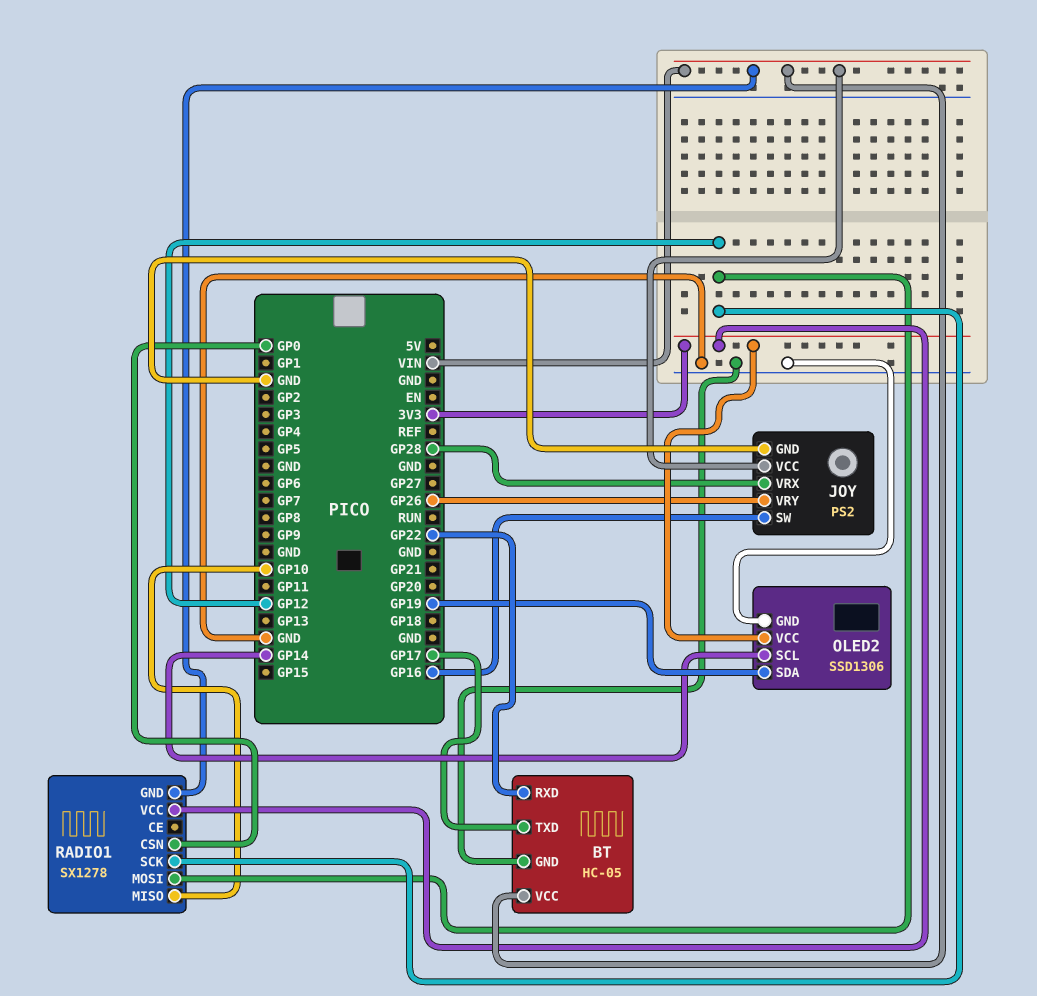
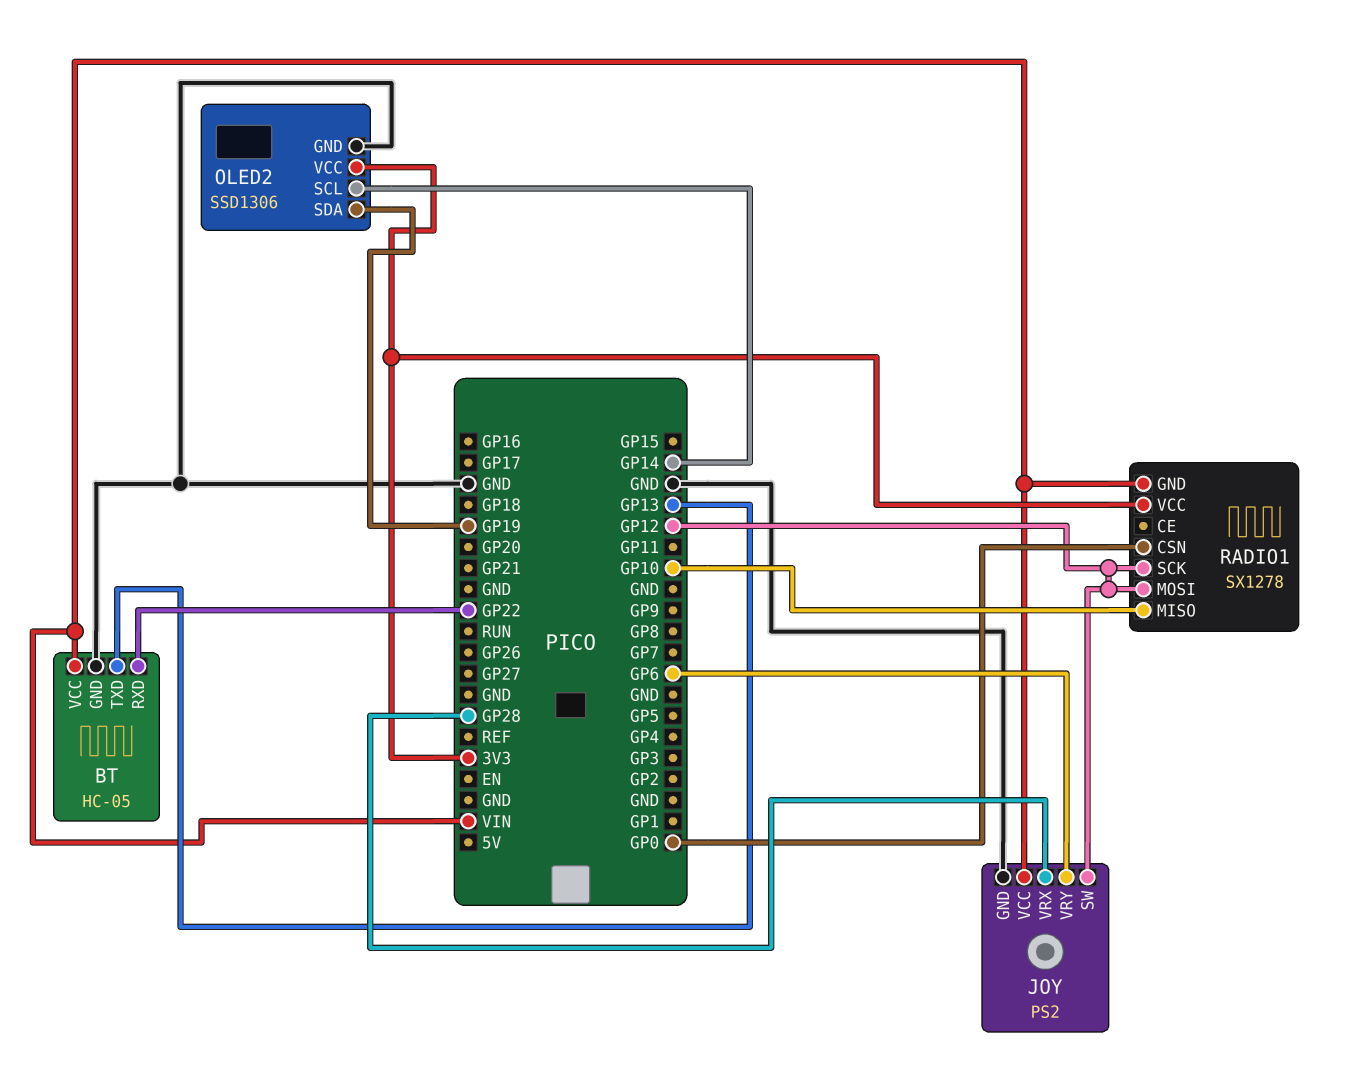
BT pin TXD: GP17 -> GP13
JOY pin SW: GP16 -> GP12
JOY pin VRY: GP26 -> GP6

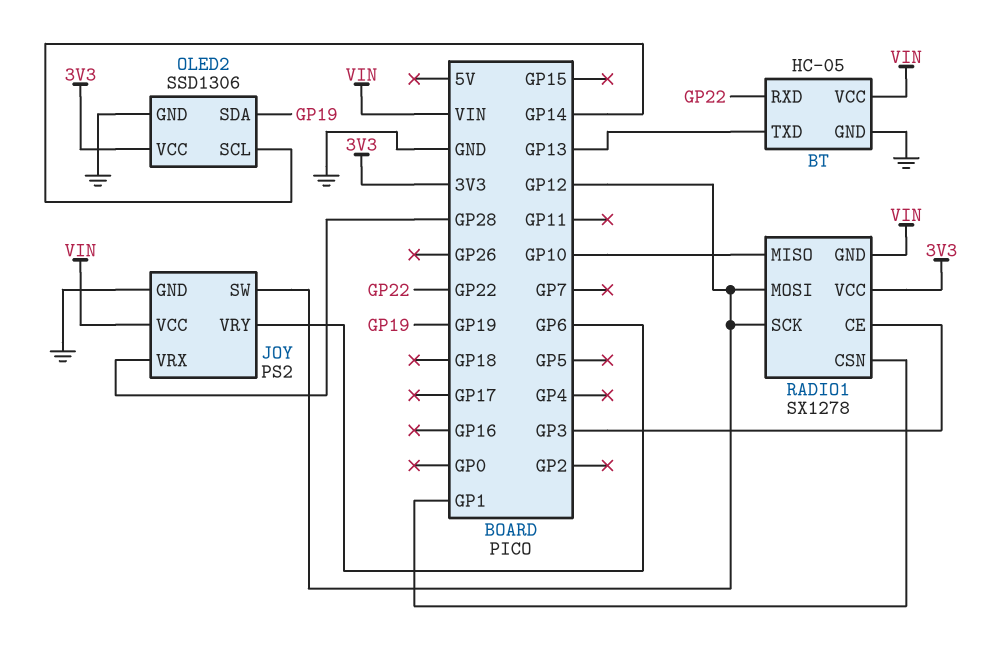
RADIO1 pin CE: none -> GP3
RADIO1 pin CSN: GP0 -> GP1

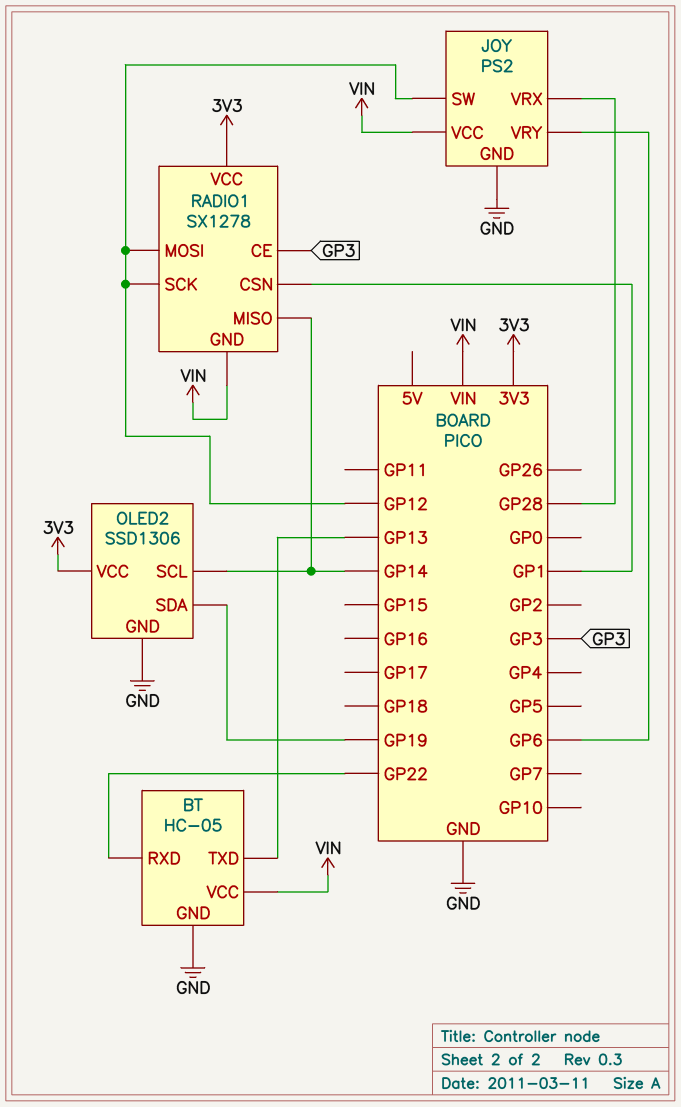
RADIO1 pin MISO: GP10 -> GP14

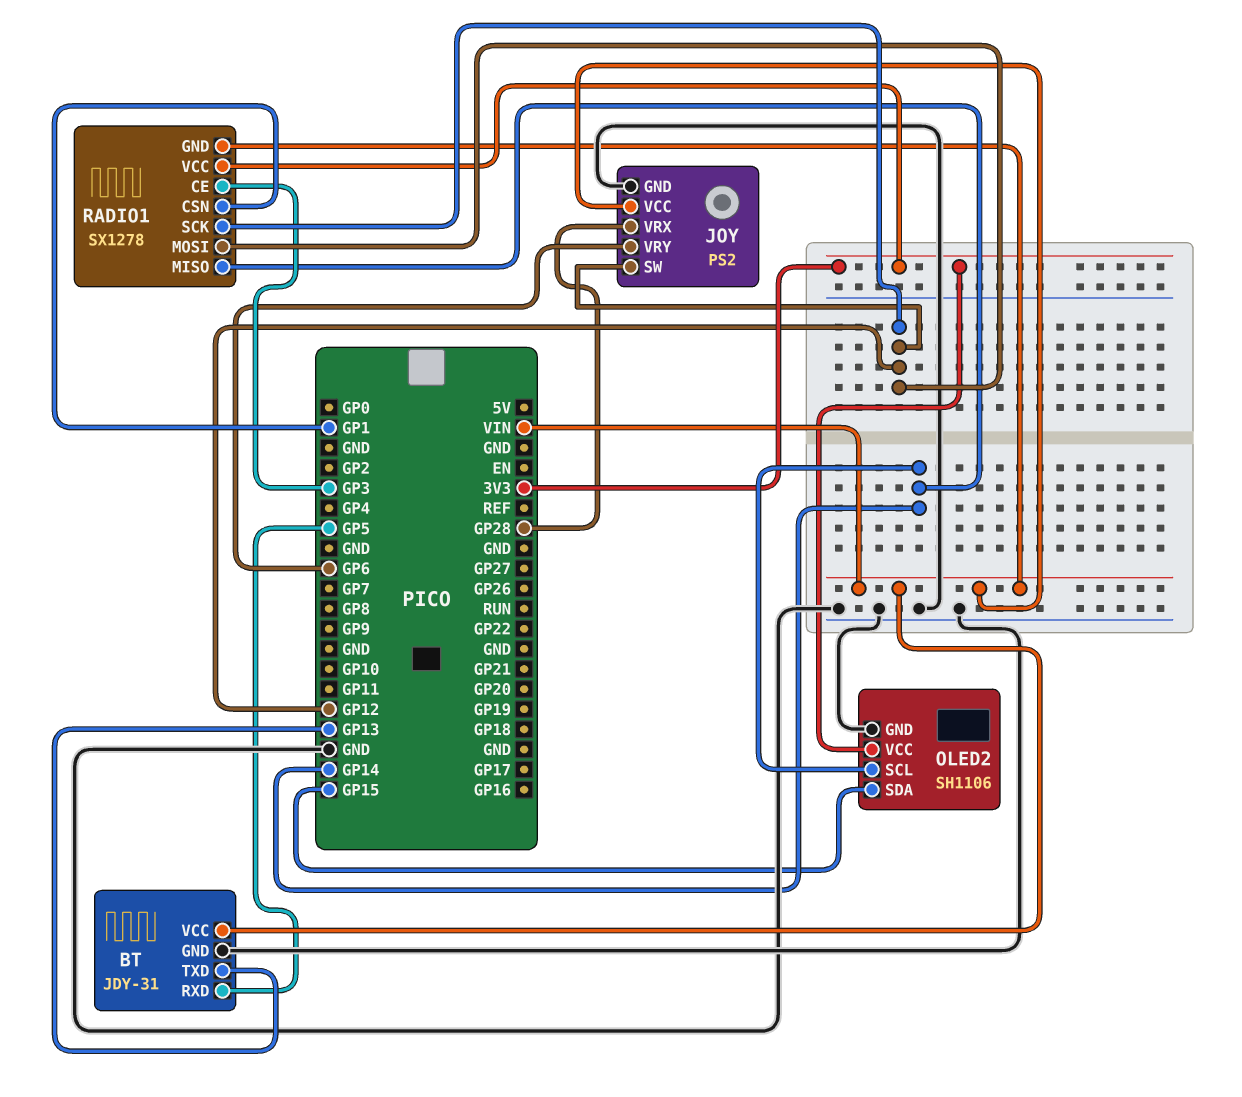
BT: HC-05 -> JDY-31
BT pin RXD: GP22 -> GP5
OLED2: SSD1306 -> SH1106
OLED2 pin SDA: GP19 -> GP15

